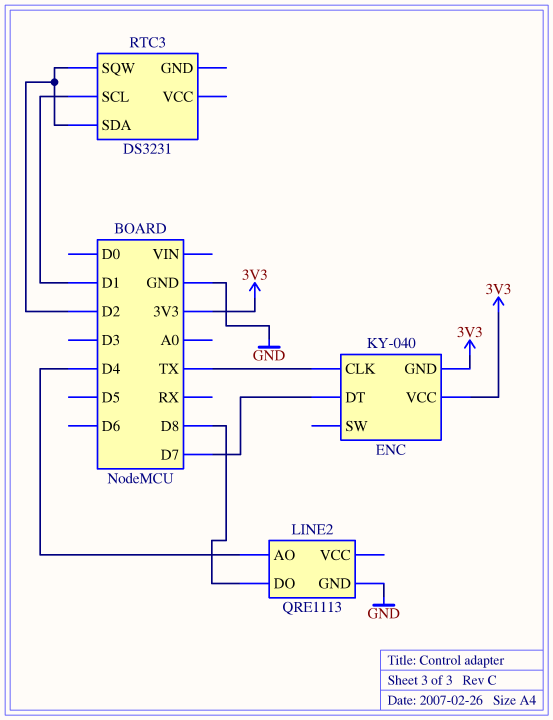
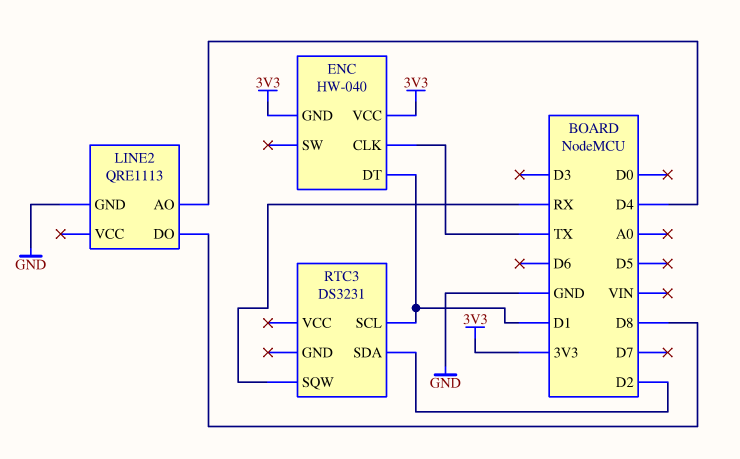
ENC: KY-040 -> HW-040
ENC pin DT: D7 -> D1
RTC3 pin SQW: D2 -> RX

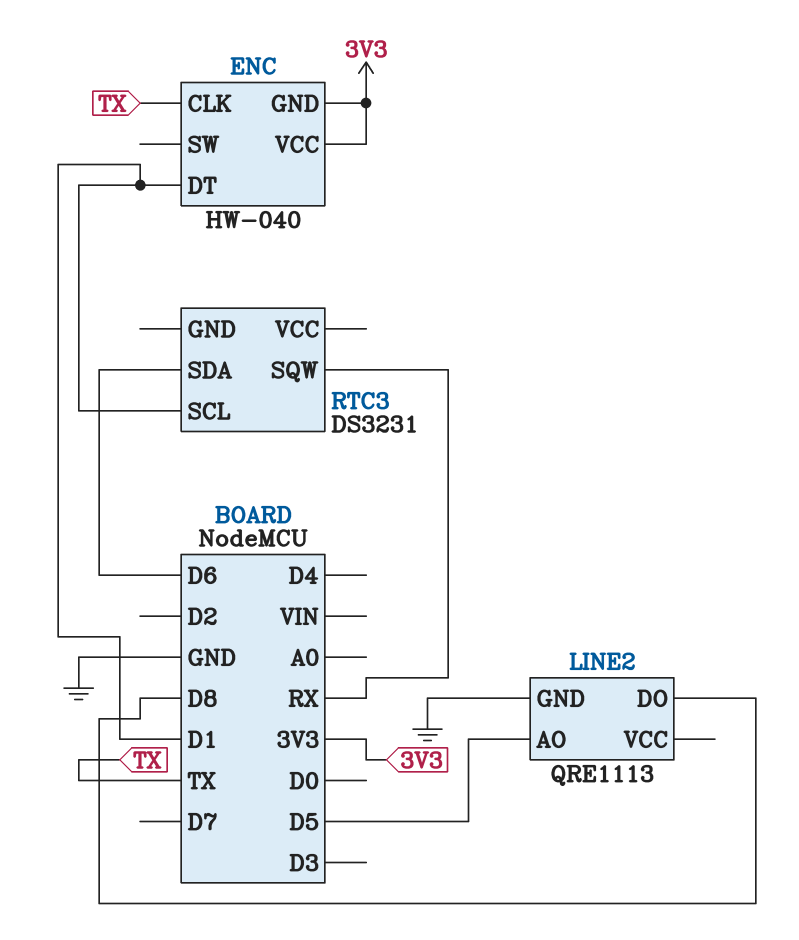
LINE2 pin AO: D4 -> D5
RTC3 pin SDA: D2 -> D6

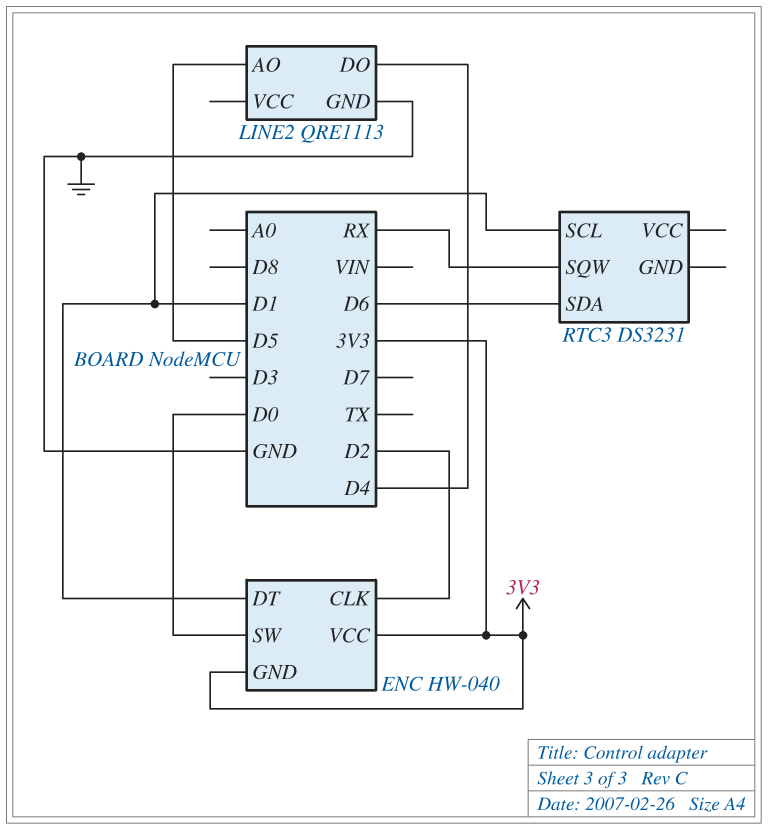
ENC pin CLK: TX -> D2
ENC pin SW: none -> D0
LINE2 pin DO: D8 -> D4

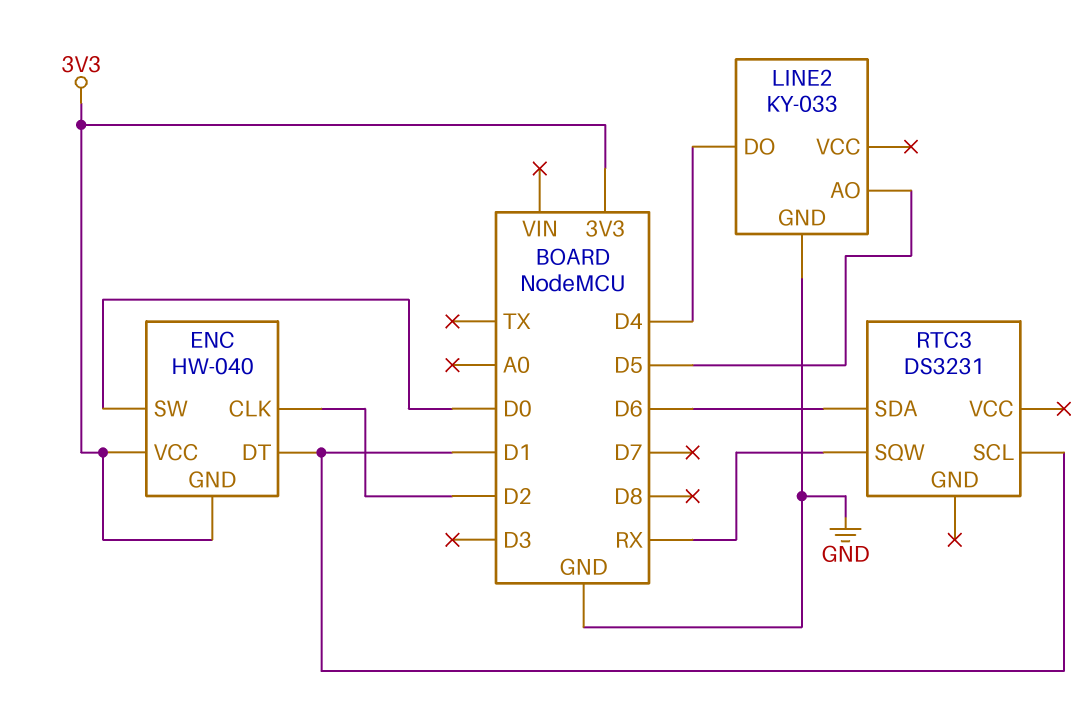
LINE2: QRE1113 -> KY-033

